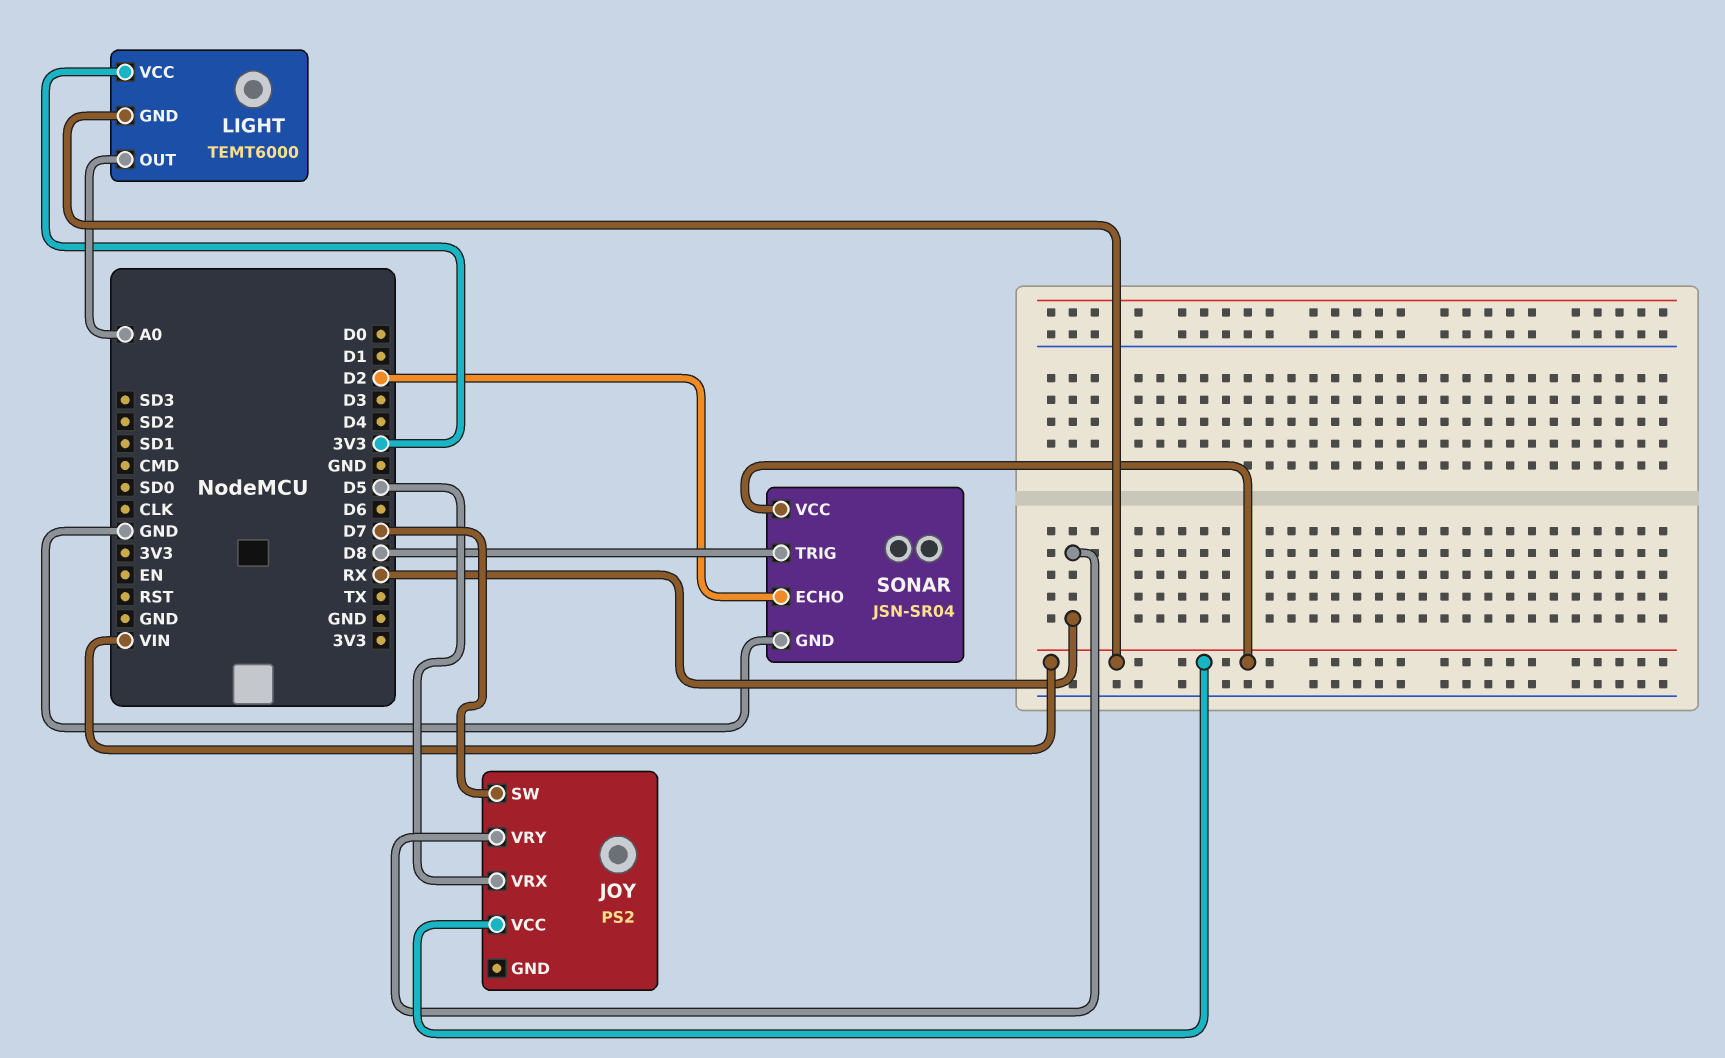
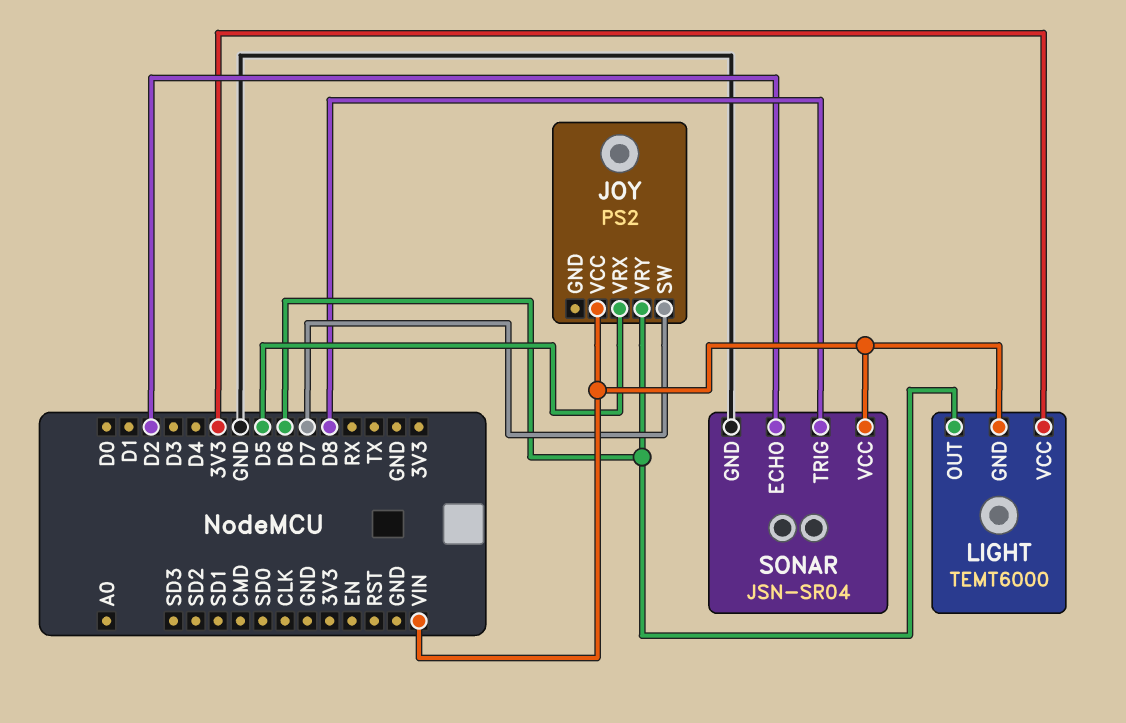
JOY pin VRY: RX -> D6
LIGHT pin OUT: A0 -> D6

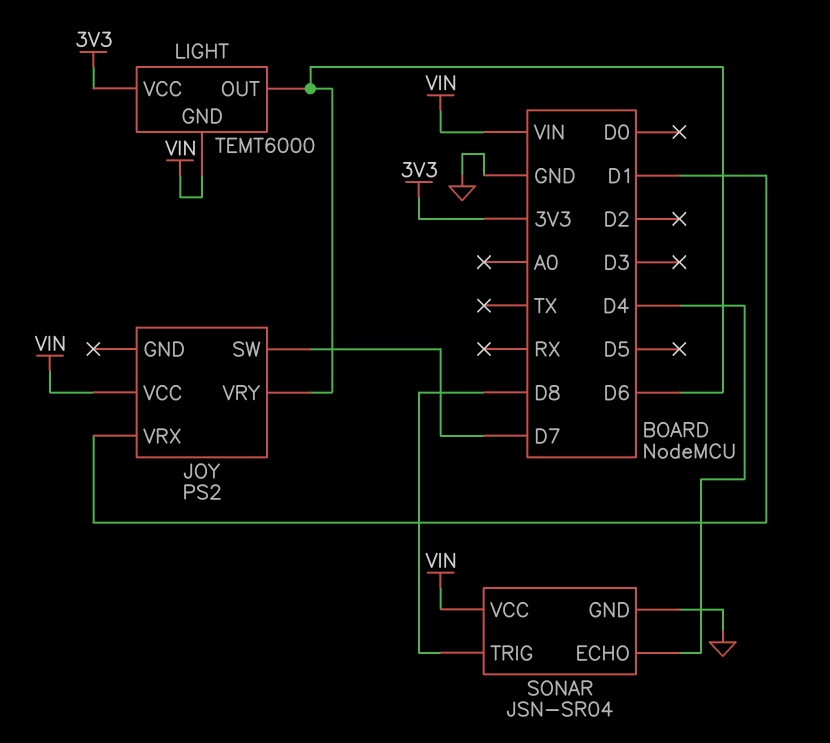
JOY pin VRX: D5 -> D1
SONAR pin ECHO: D2 -> D4

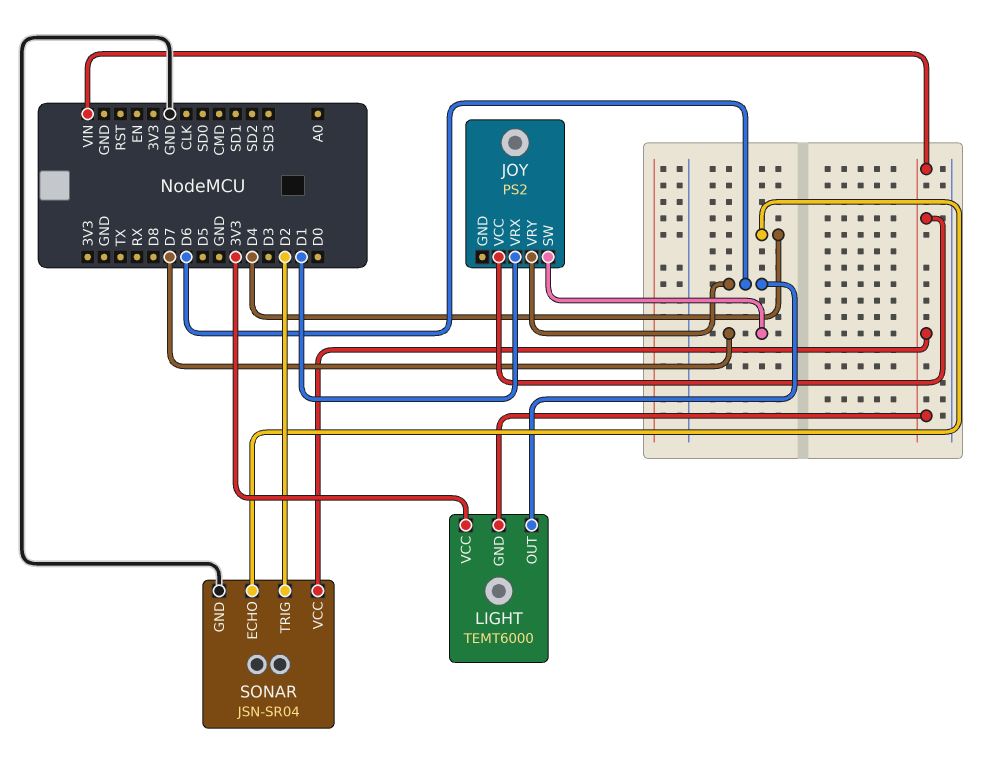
SONAR pin TRIG: D8 -> D2

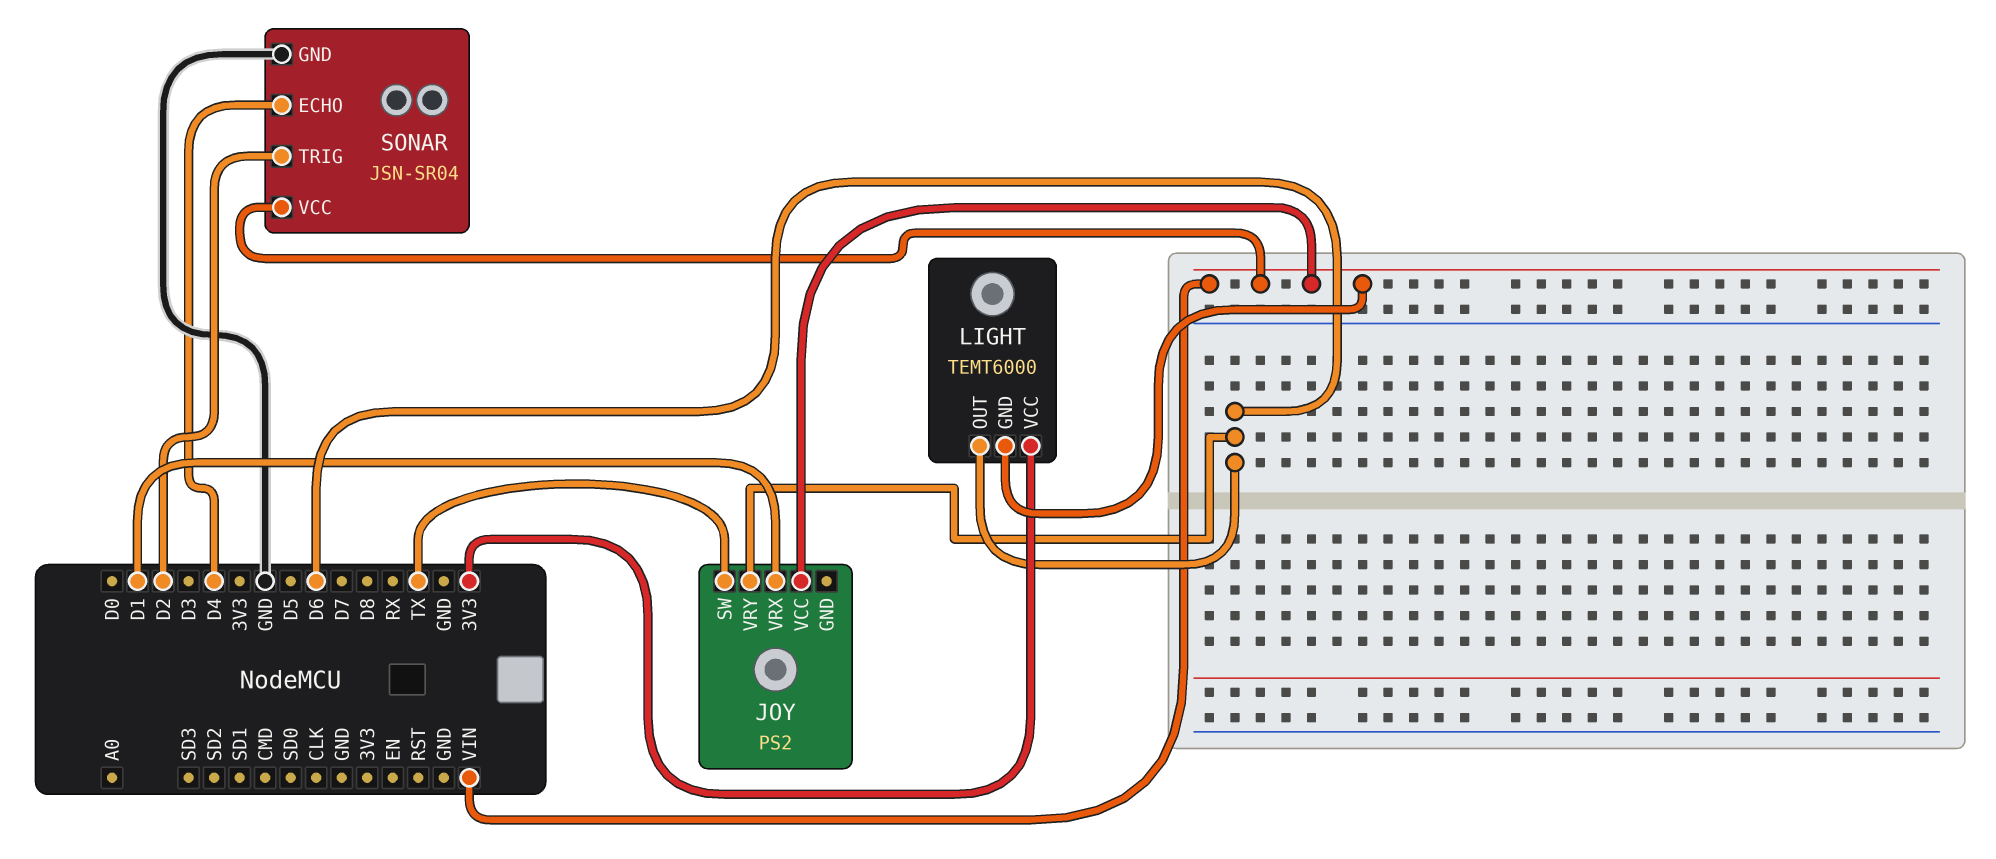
JOY pin SW: D7 -> TX

